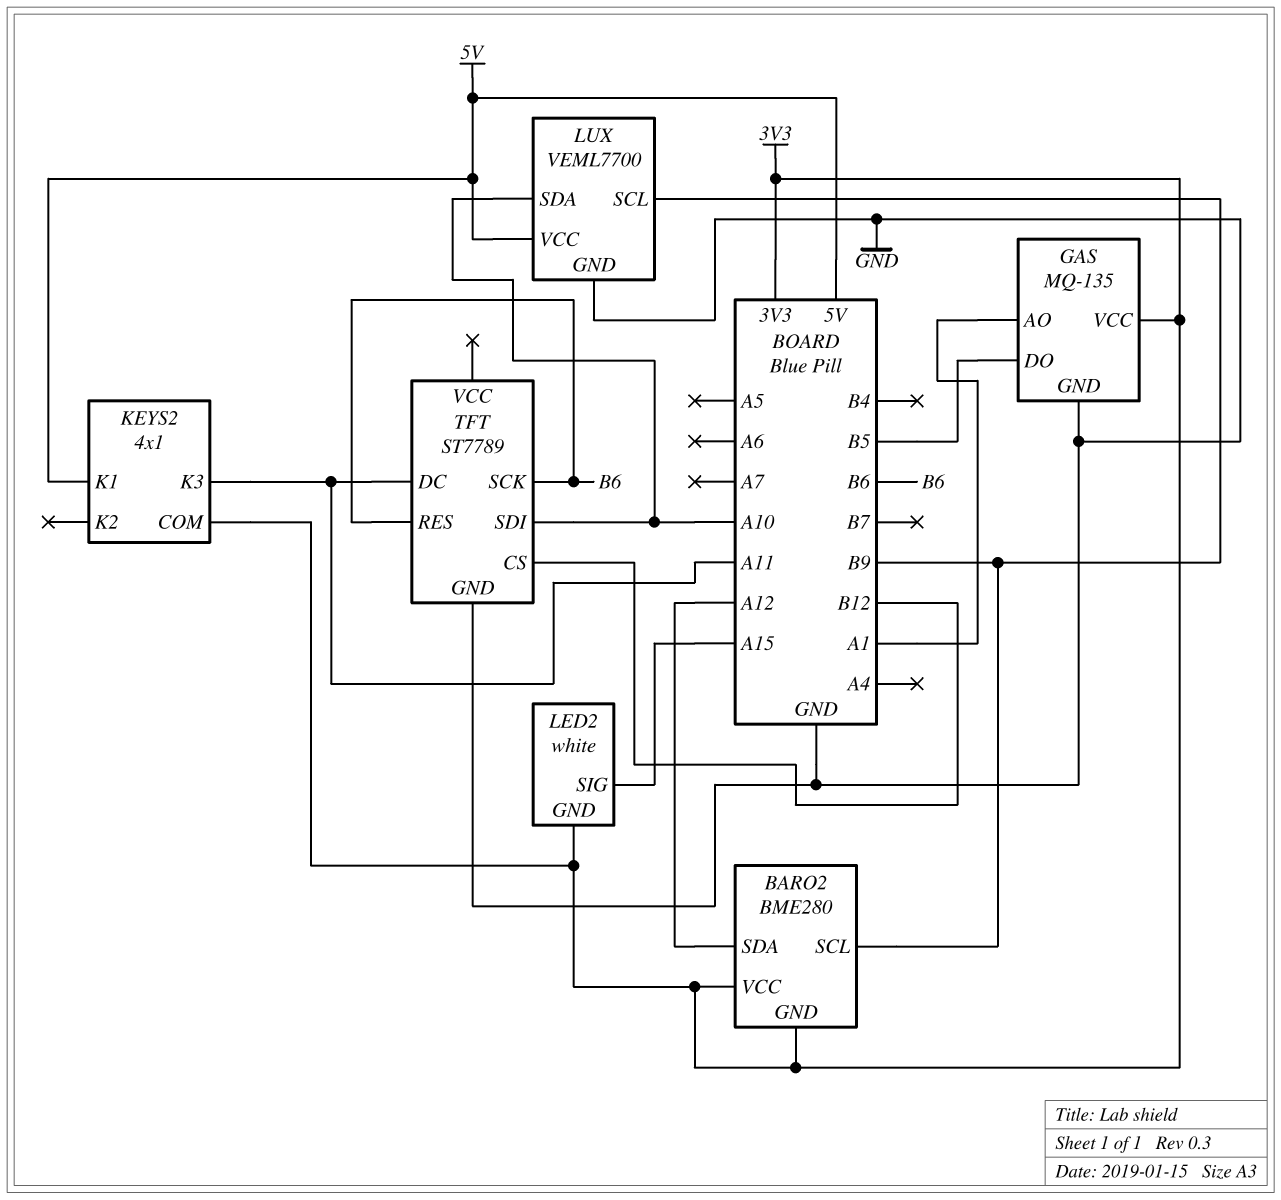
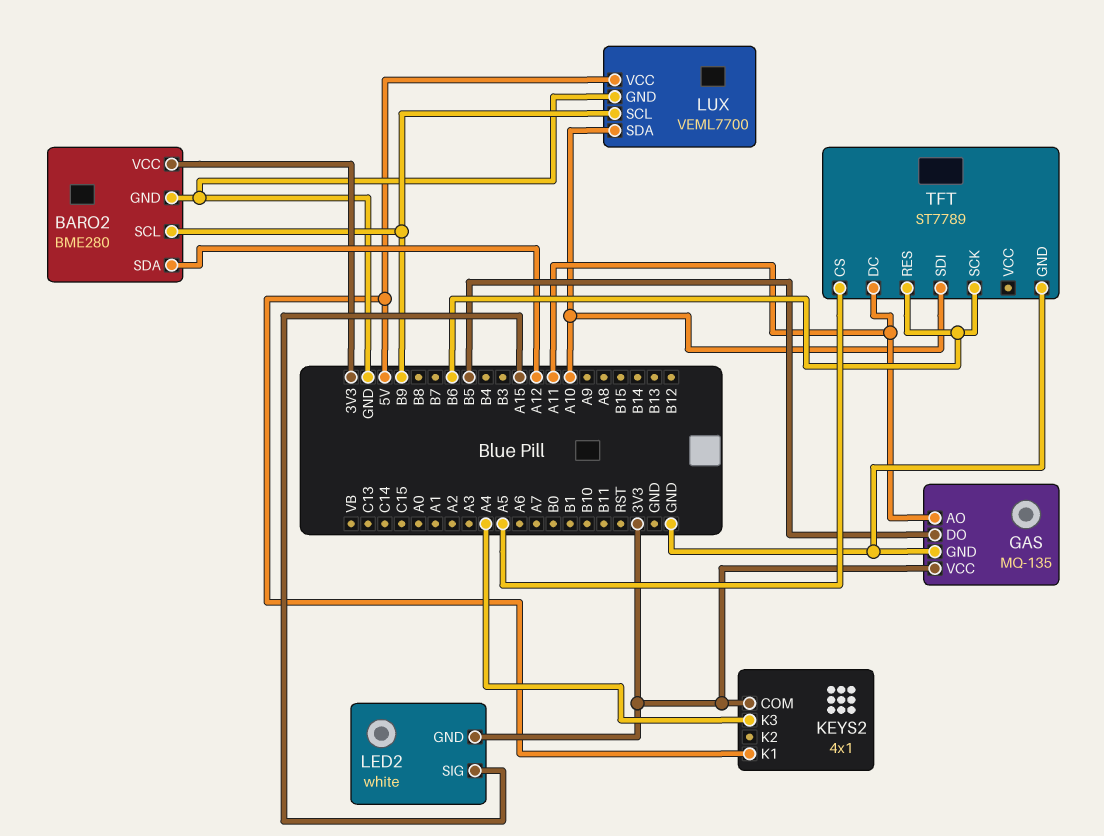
BARO2 pin GND: 3V3 -> GND
GAS pin AO: A1 -> A11
KEYS2 pin K3: A11 -> A4
TFT pin CS: B12 -> A5

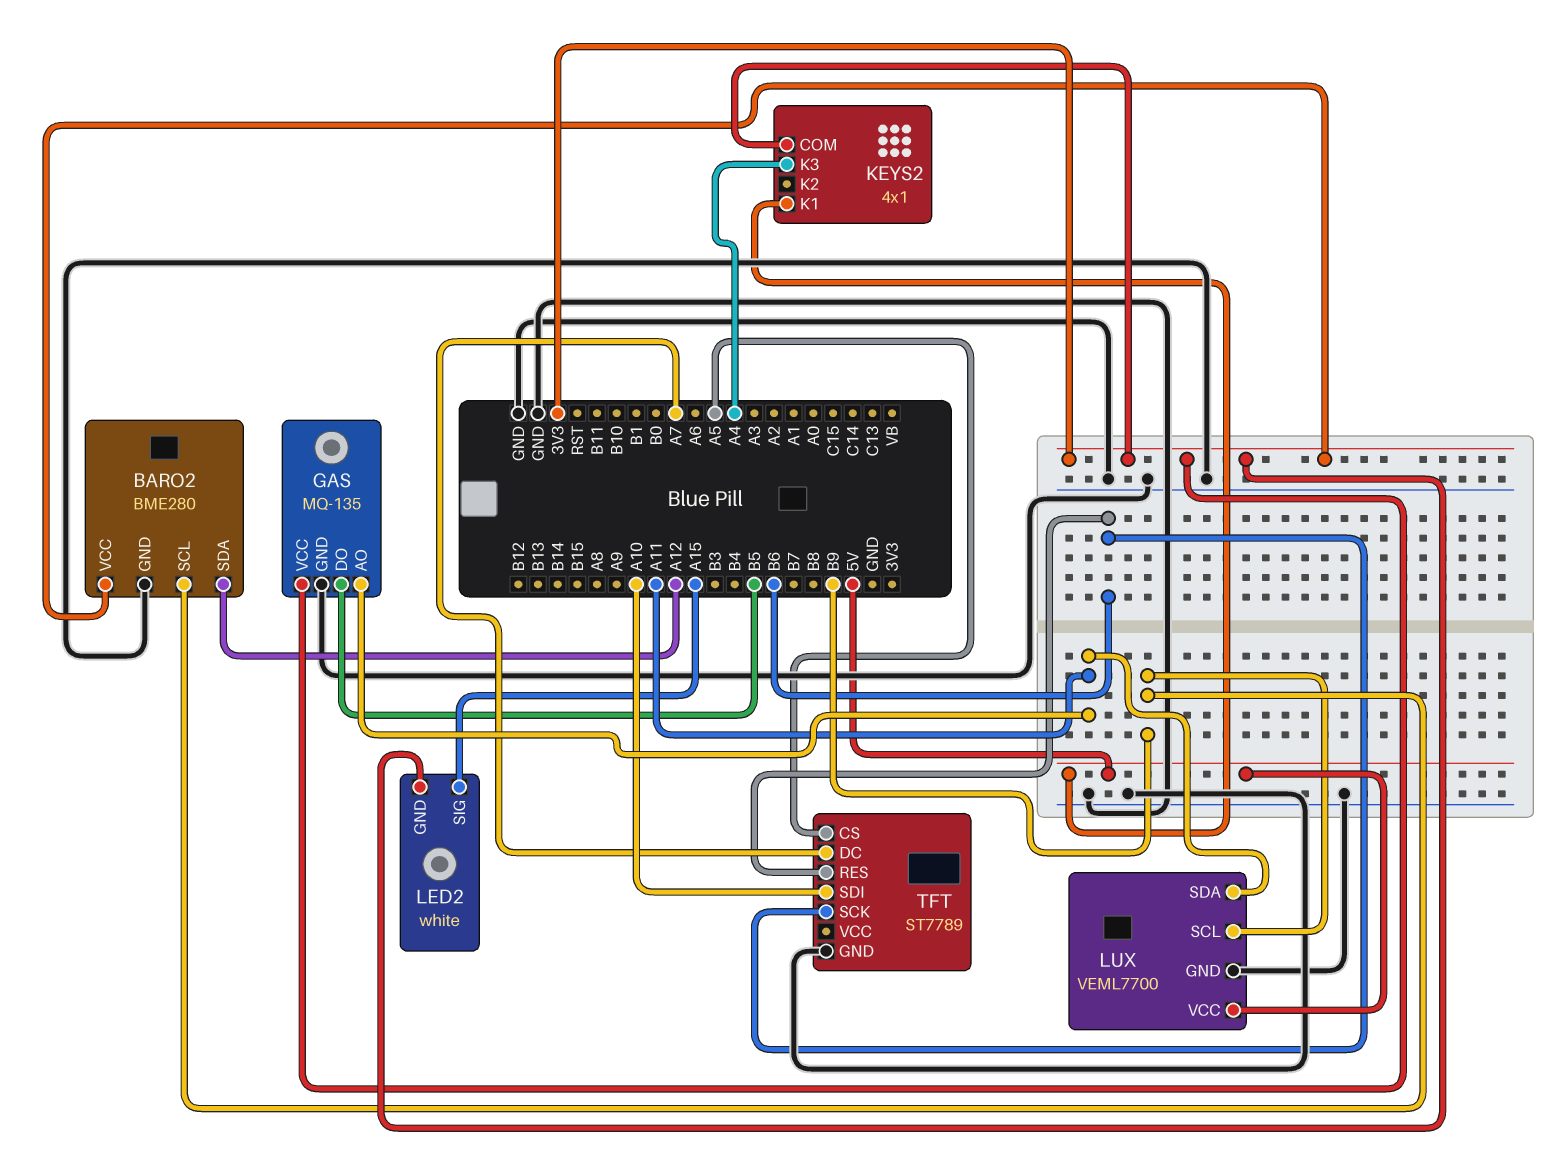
LUX pin SDA: A10 -> A11
TFT pin DC: A11 -> A7

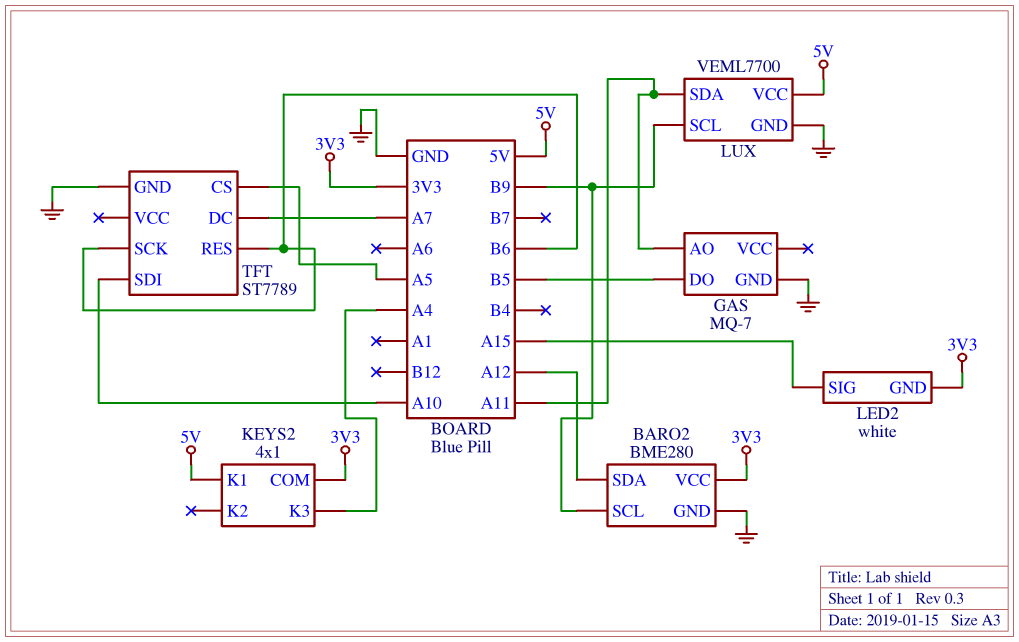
GAS: MQ-135 -> MQ-7
GAS pin VCC: 3V3 -> none

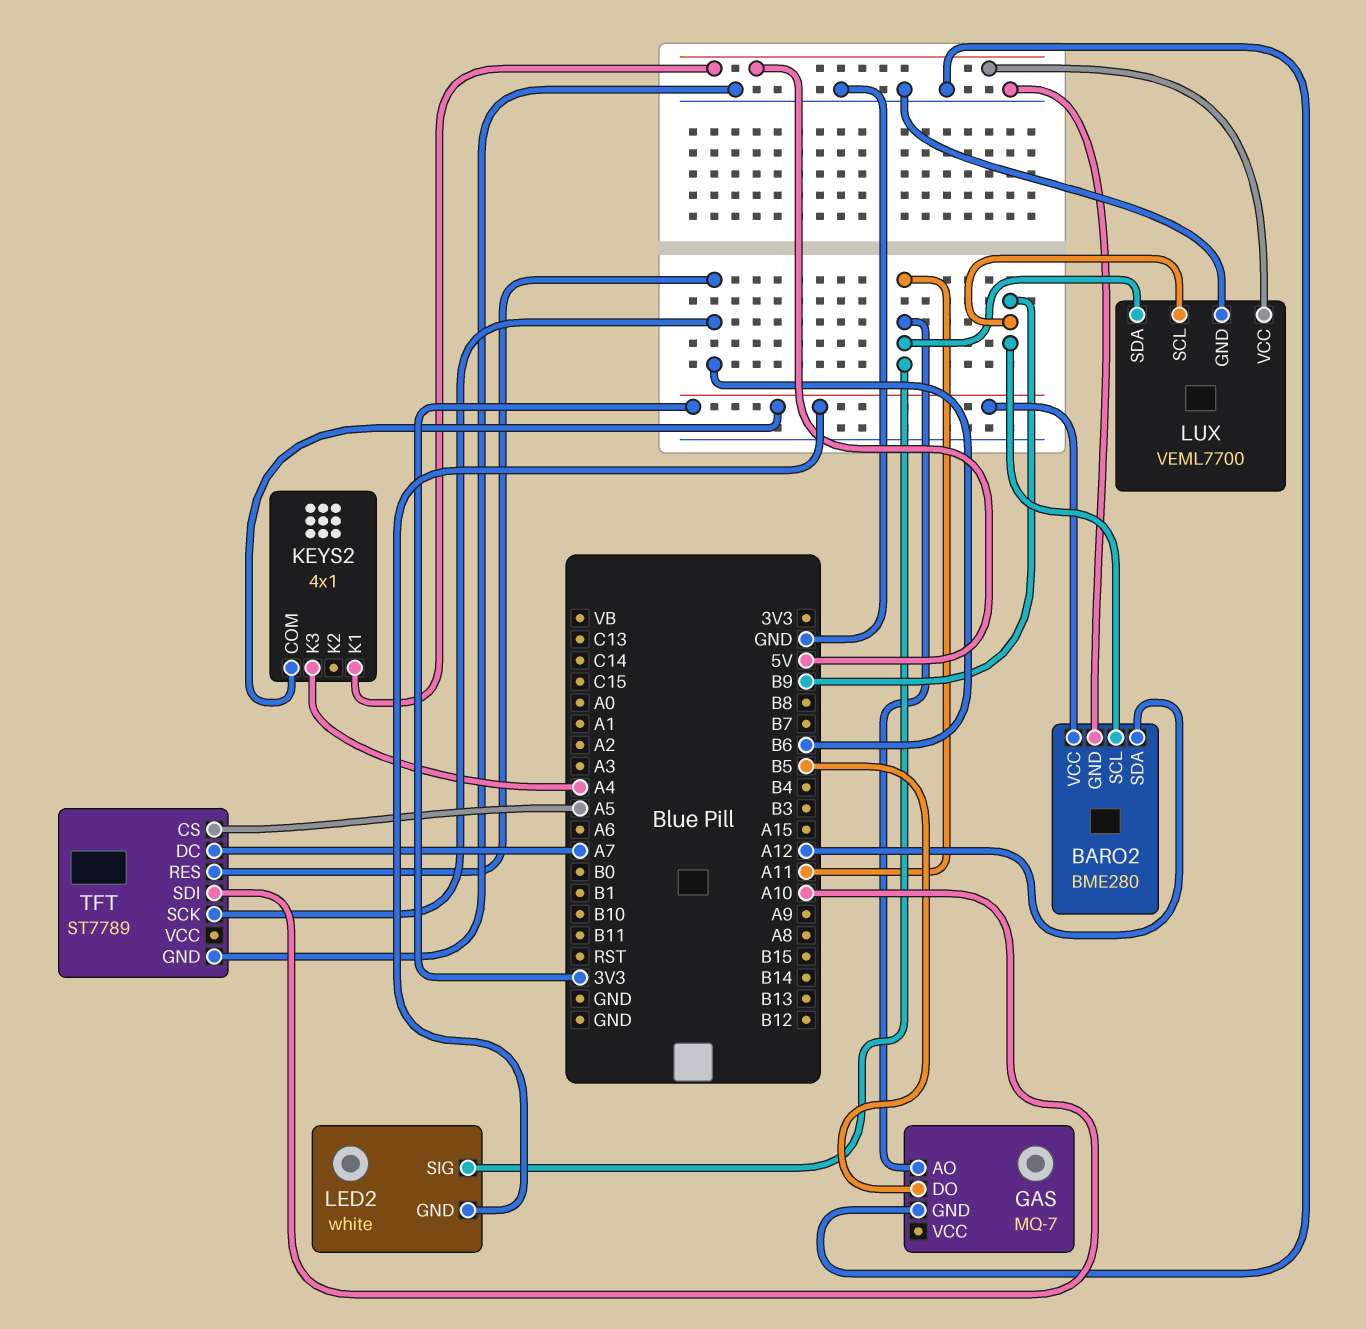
LED2 pin SIG: A15 -> A11

